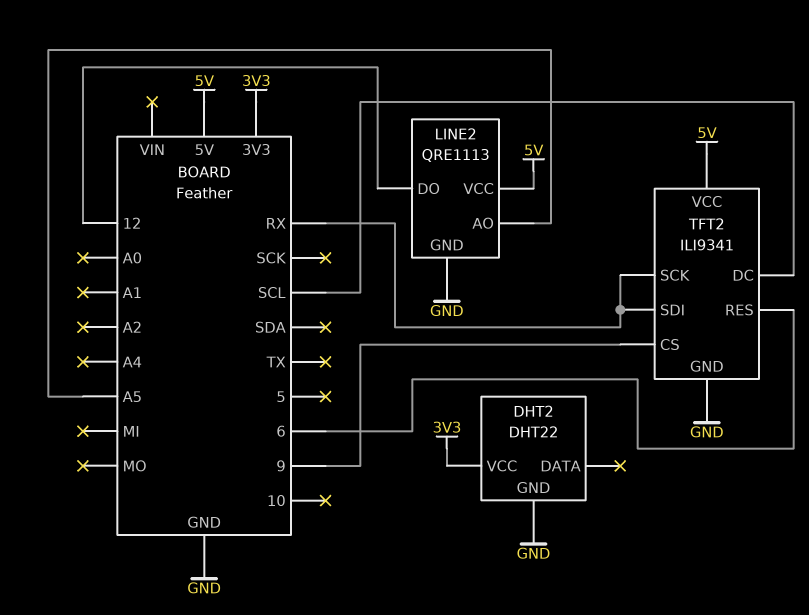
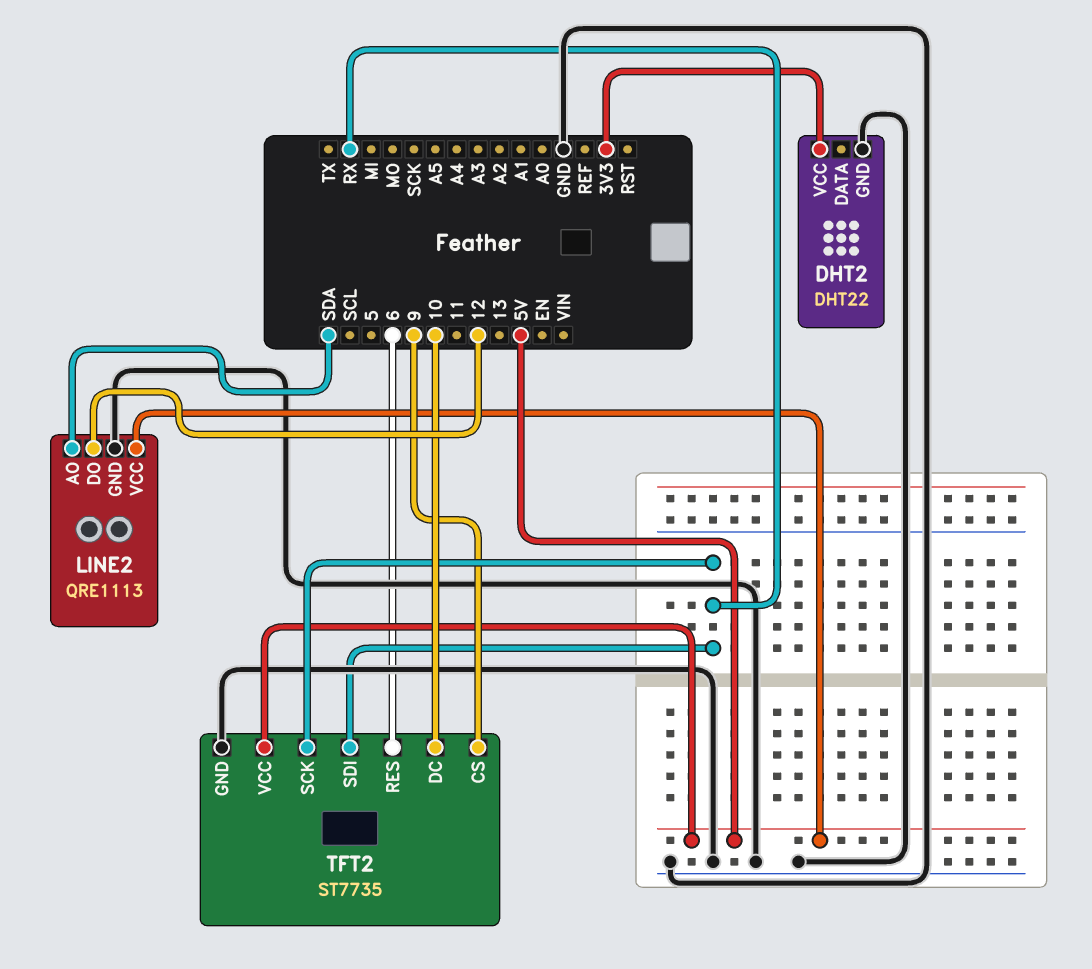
LINE2 pin AO: A5 -> SDA
TFT2: ILI9341 -> ST7735
TFT2 pin DC: SCL -> 10

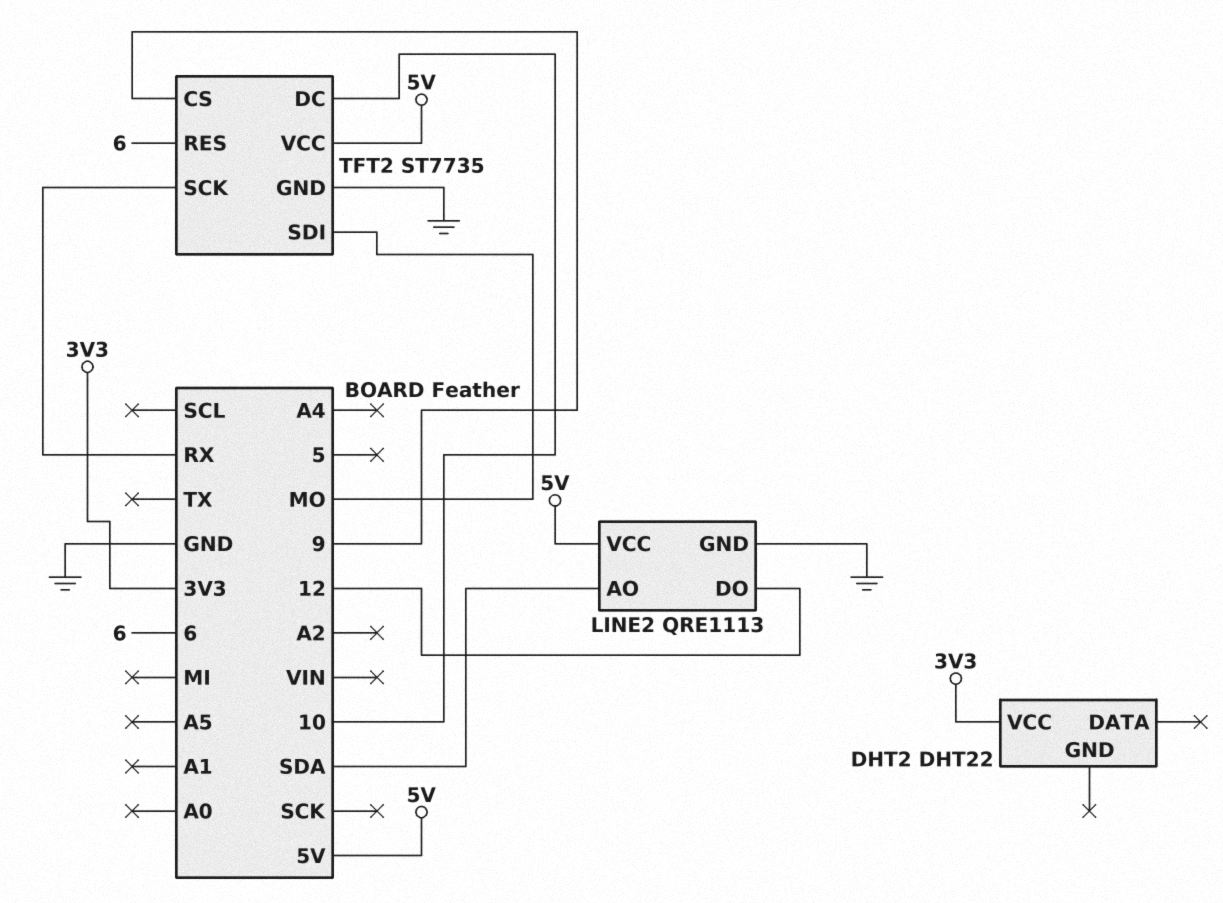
DHT2 pin GND: GND -> none
TFT2 pin SDI: RX -> MO

